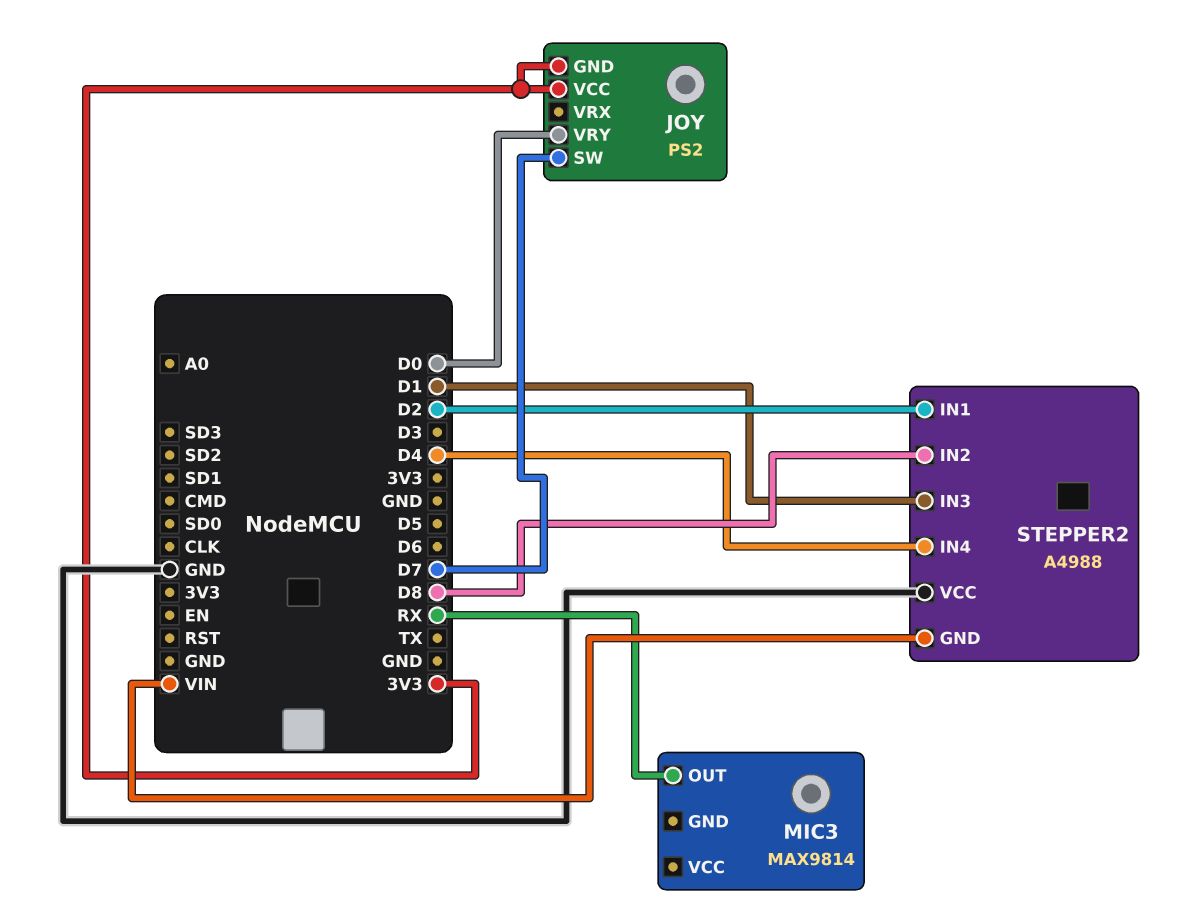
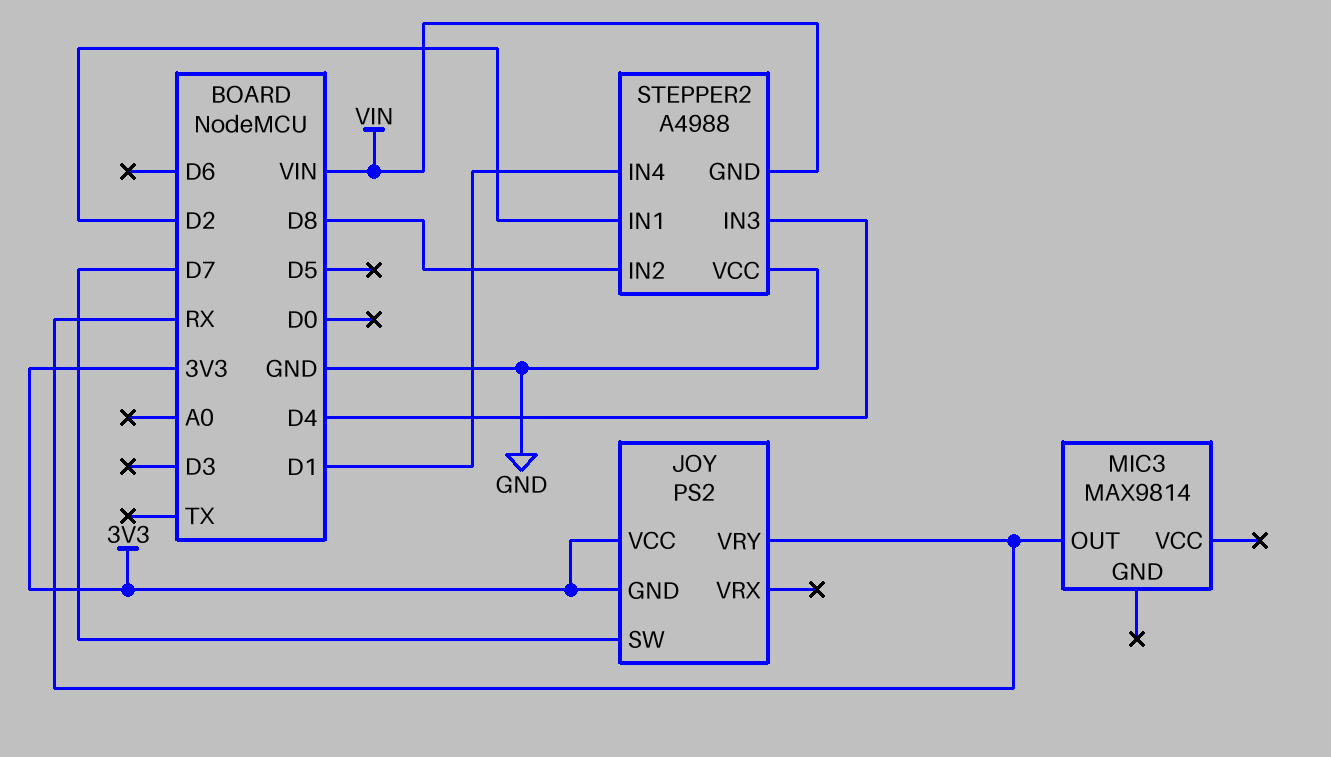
JOY pin VRY: D0 -> RX
STEPPER2 pin IN3: D1 -> D4
STEPPER2 pin IN4: D4 -> D1

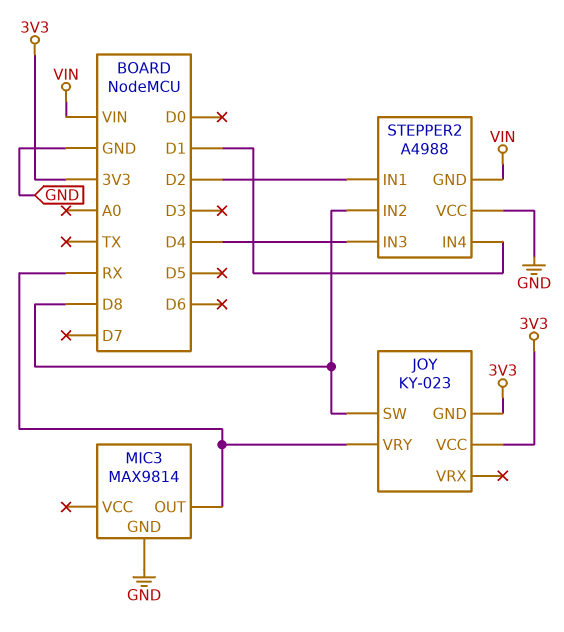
JOY: PS2 -> KY-023
JOY pin SW: D7 -> D8
MIC3 pin GND: none -> GND

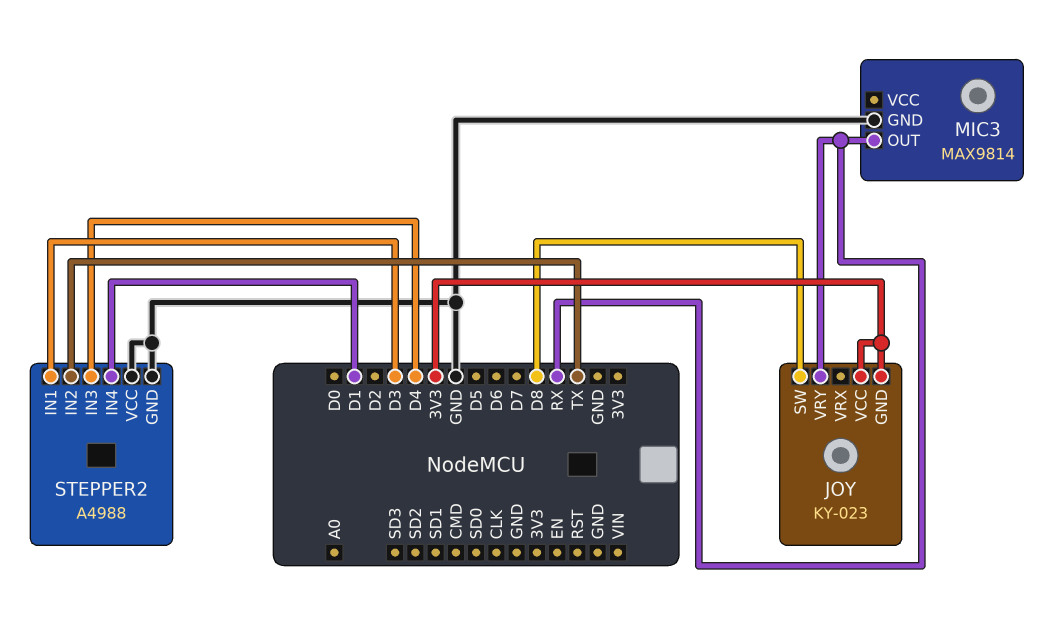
STEPPER2 pin GND: VIN -> GND
STEPPER2 pin IN1: D2 -> D3
STEPPER2 pin IN2: D8 -> TX

